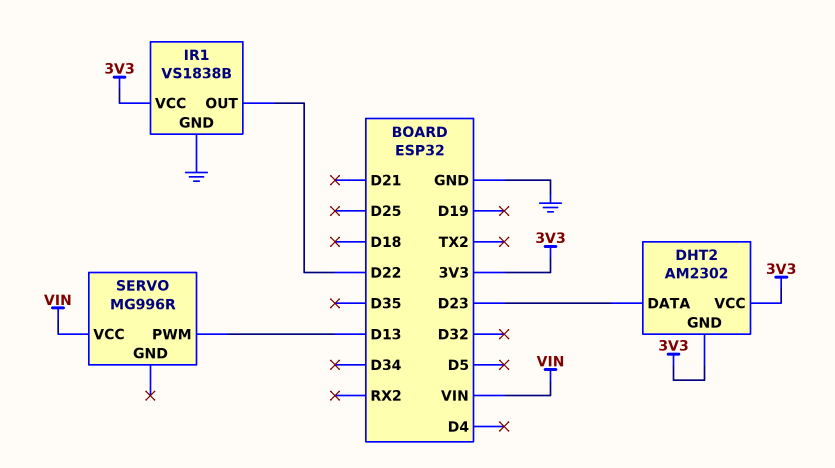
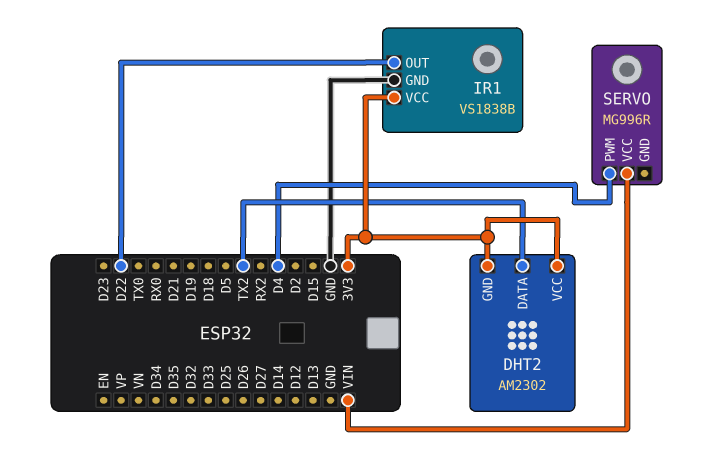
DHT2 pin DATA: D23 -> TX2
SERVO pin PWM: D13 -> D4

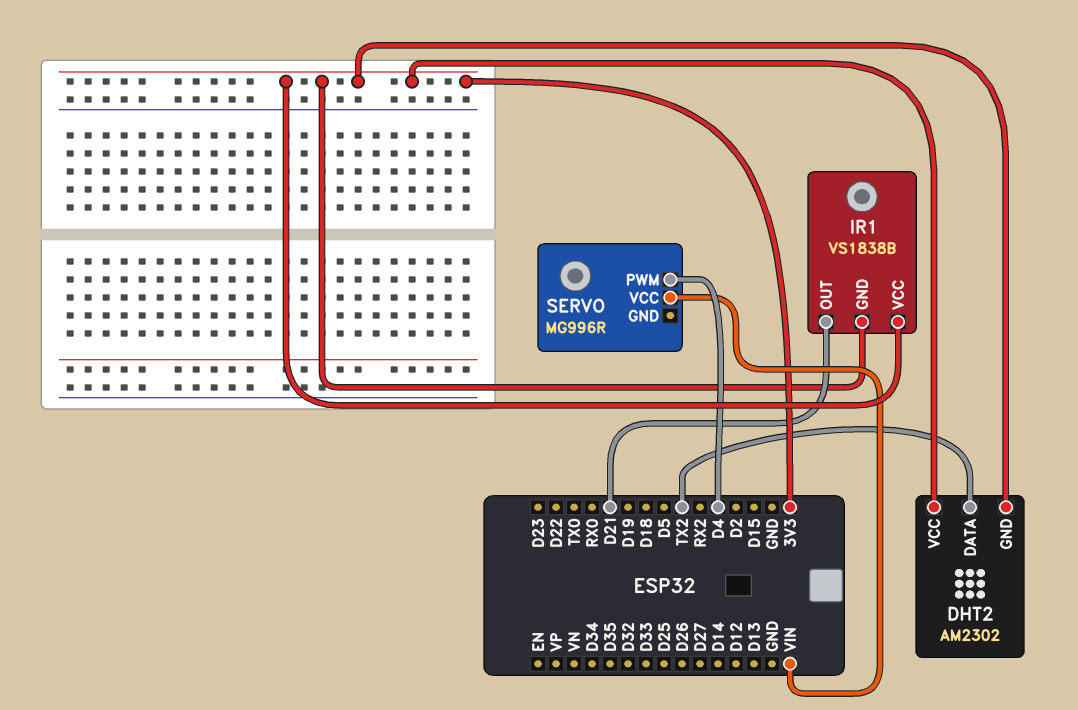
IR1 pin GND: GND -> 3V3
IR1 pin OUT: D22 -> D21

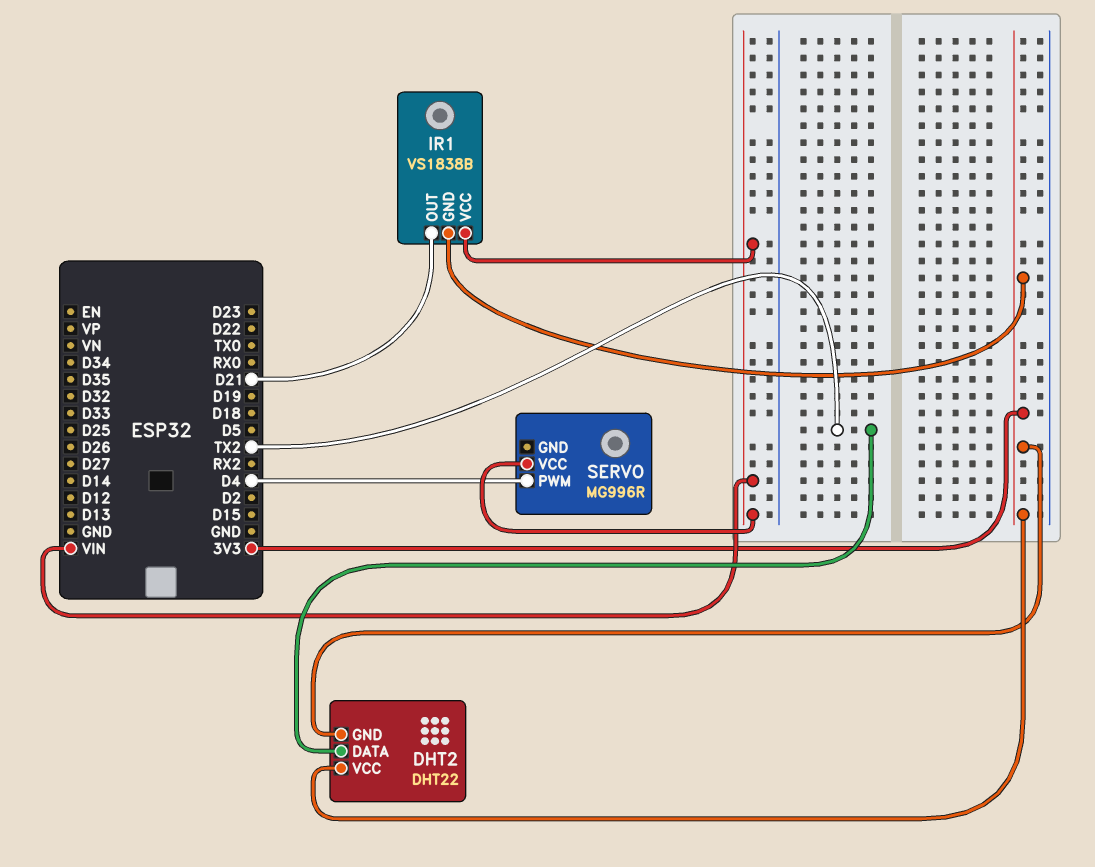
DHT2: AM2302 -> DHT22
IR1 pin VCC: 3V3 -> VIN

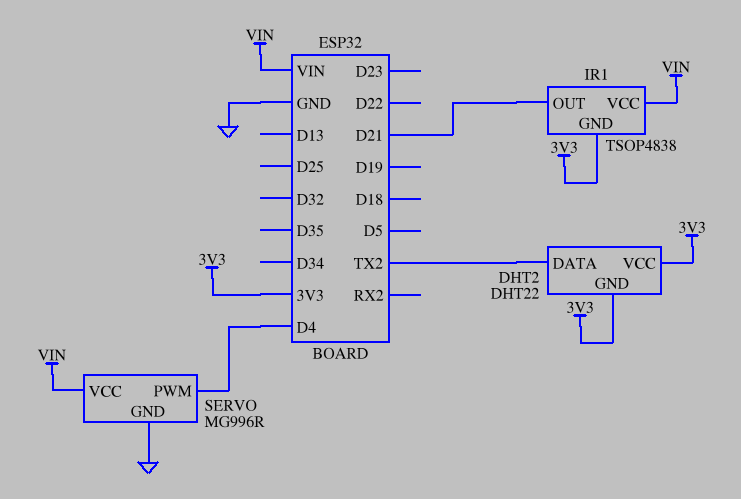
IR1: VS1838B -> TSOP4838
SERVO pin GND: none -> GND

